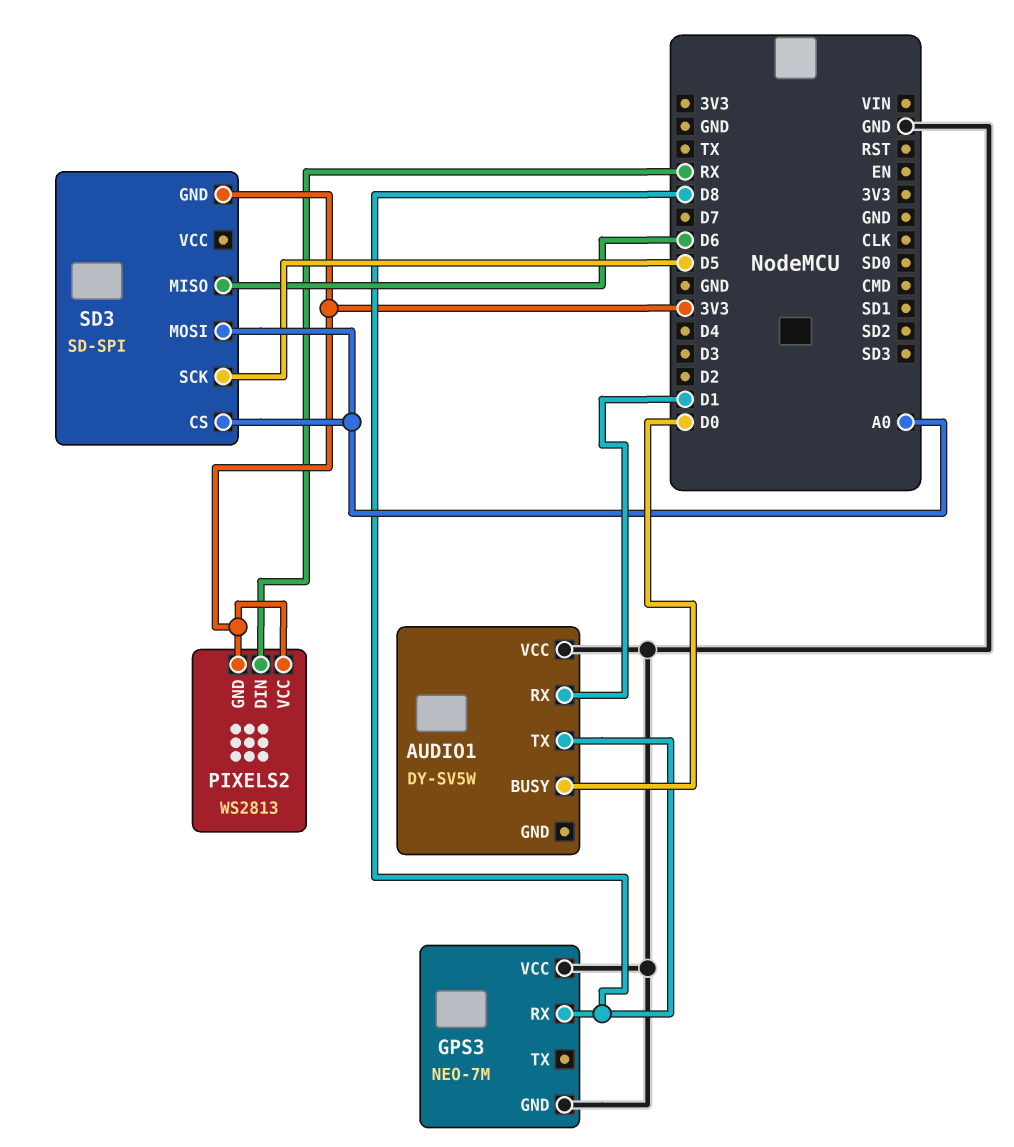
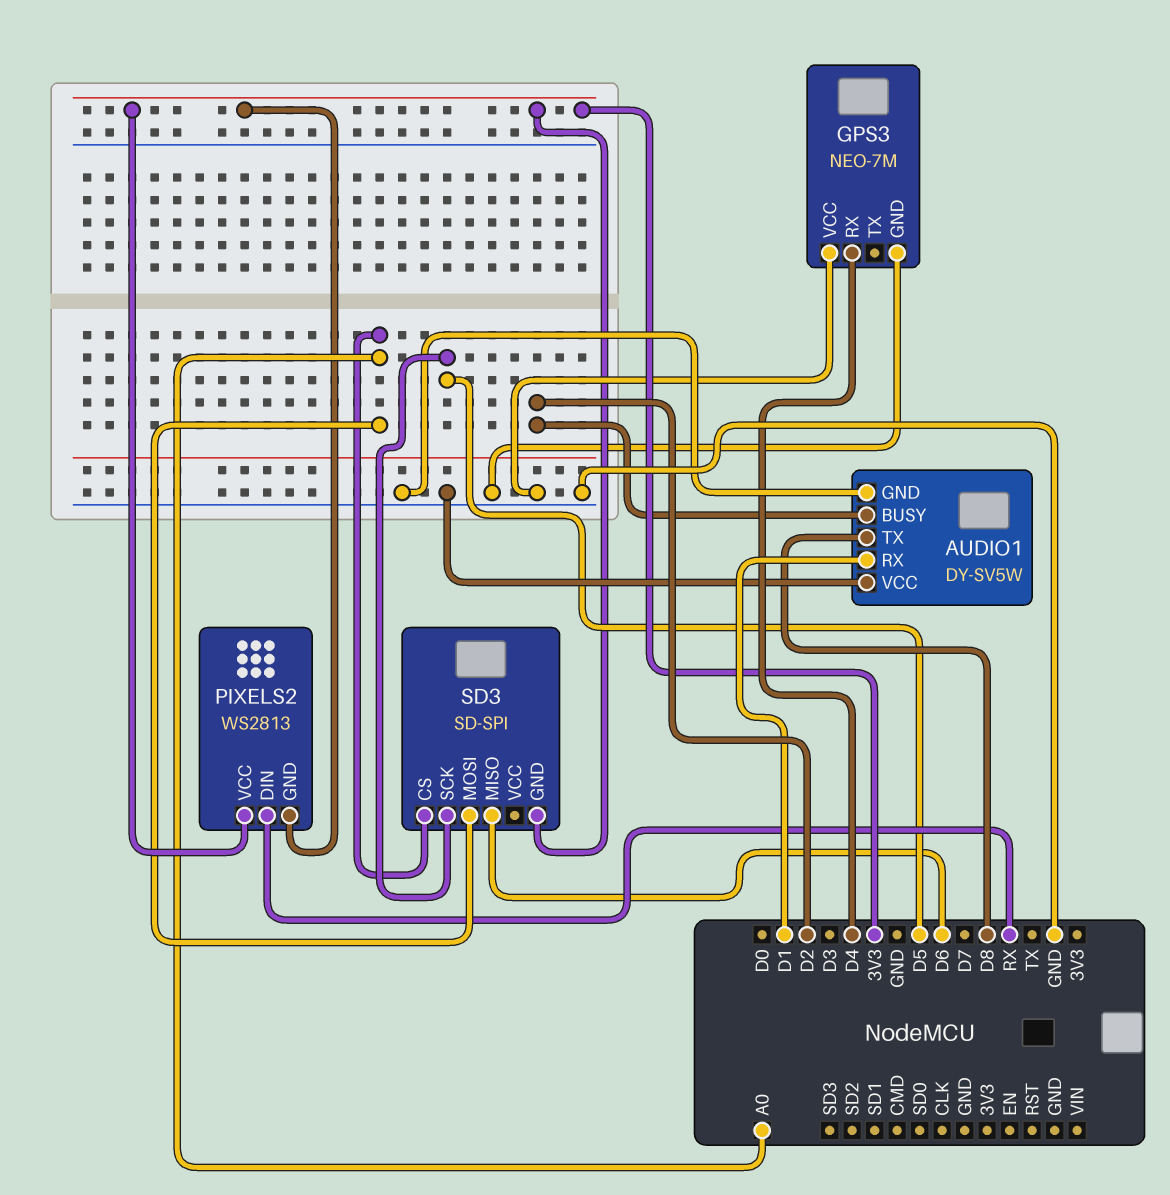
AUDIO1 pin BUSY: D0 -> D2
AUDIO1 pin GND: none -> GND
GPS3 pin RX: D8 -> D4

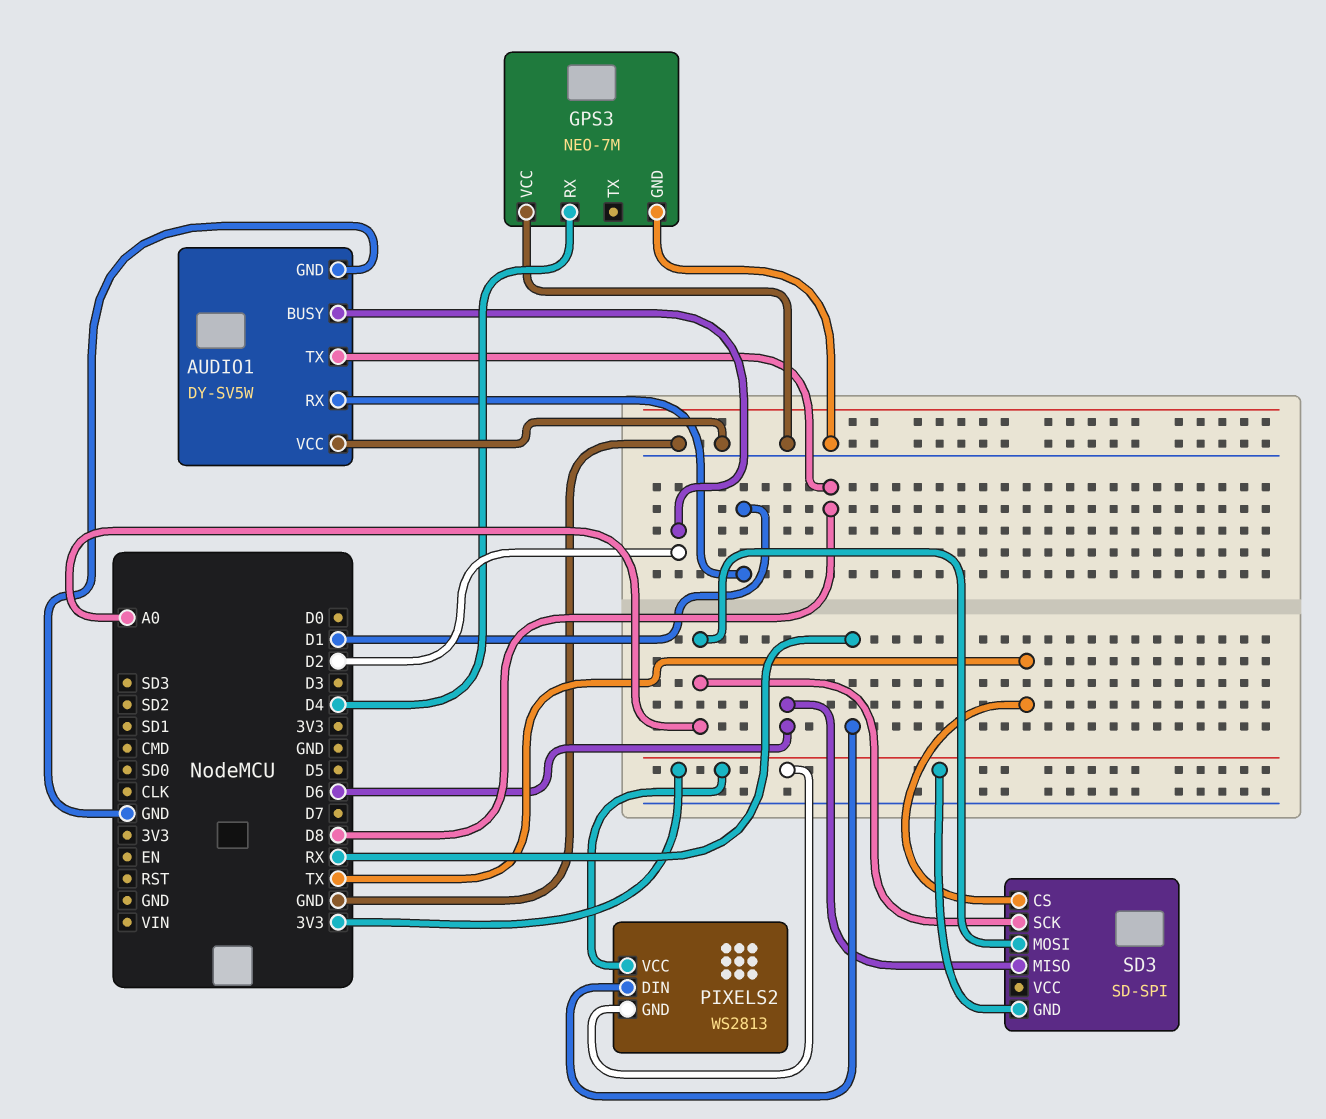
SD3 pin CS: A0 -> TX
SD3 pin SCK: D5 -> A0

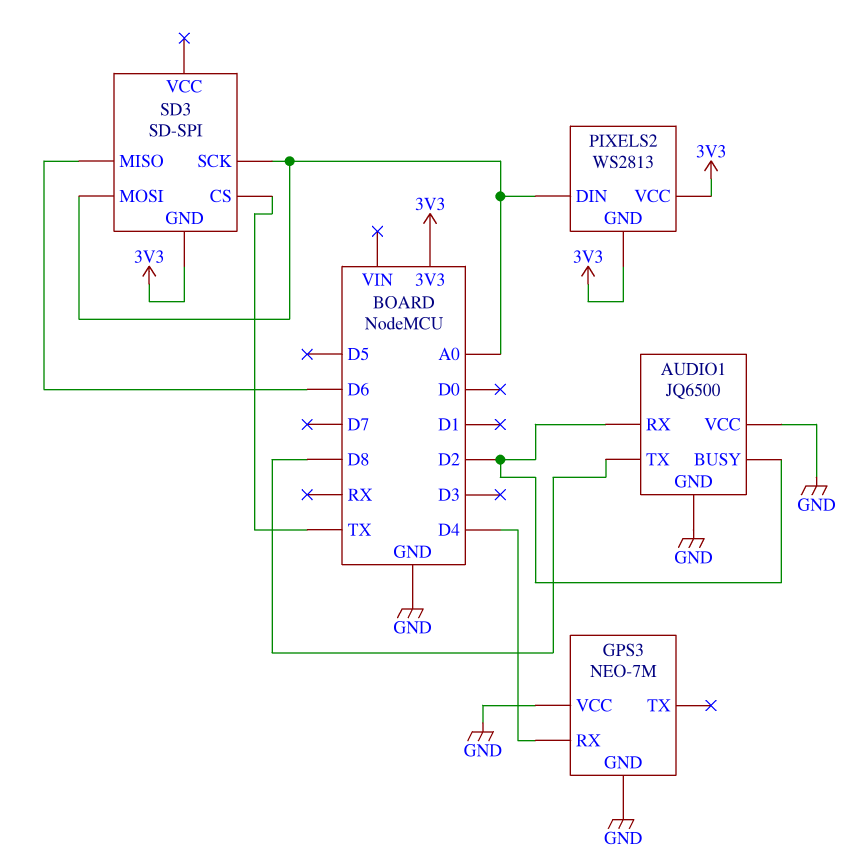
AUDIO1: DY-SV5W -> JQ6500
AUDIO1 pin RX: D1 -> D2
PIXELS2 pin DIN: RX -> A0

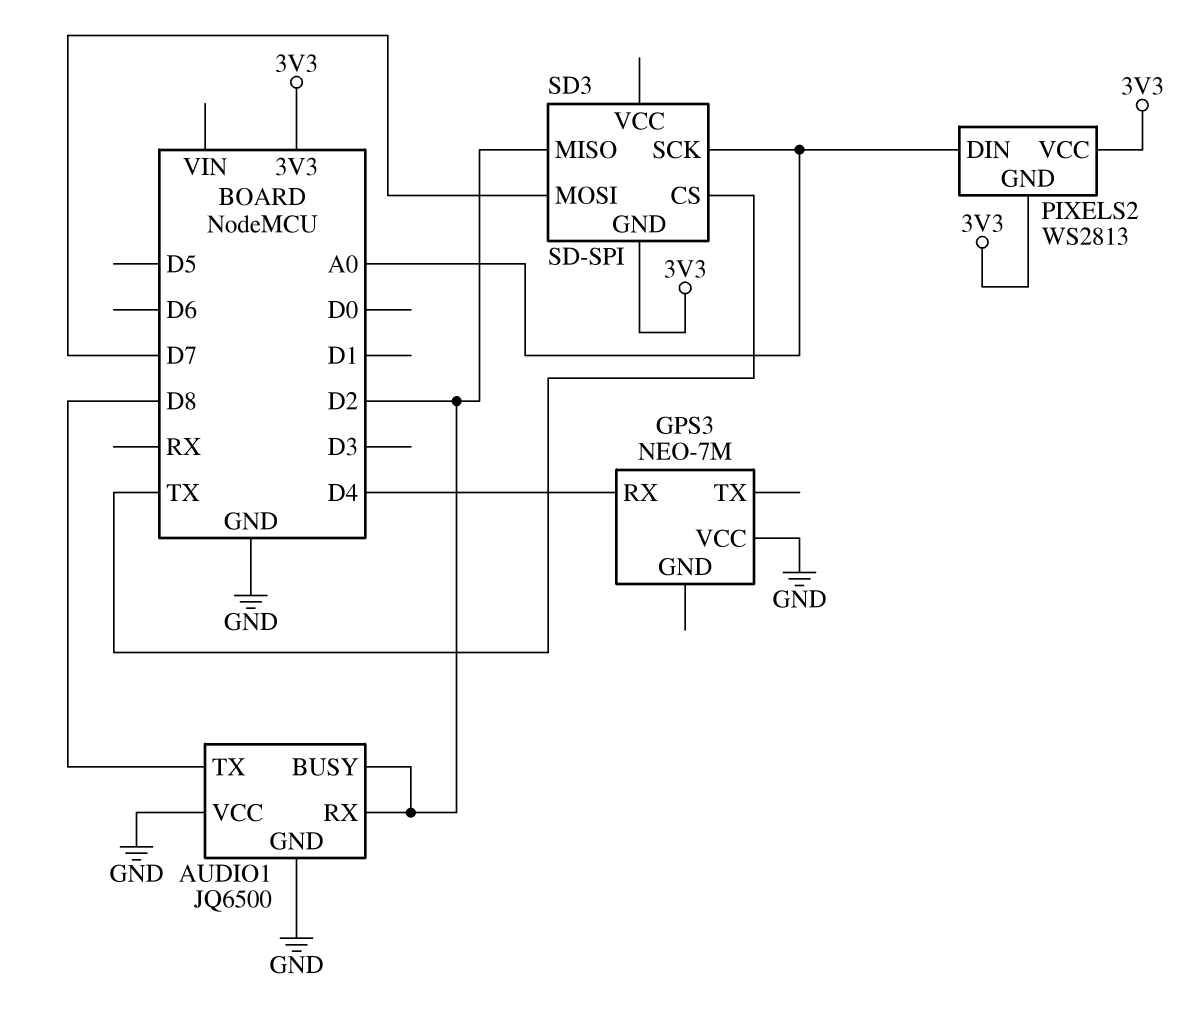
GPS3 pin GND: GND -> none
SD3 pin MISO: D6 -> D2
SD3 pin MOSI: A0 -> D7

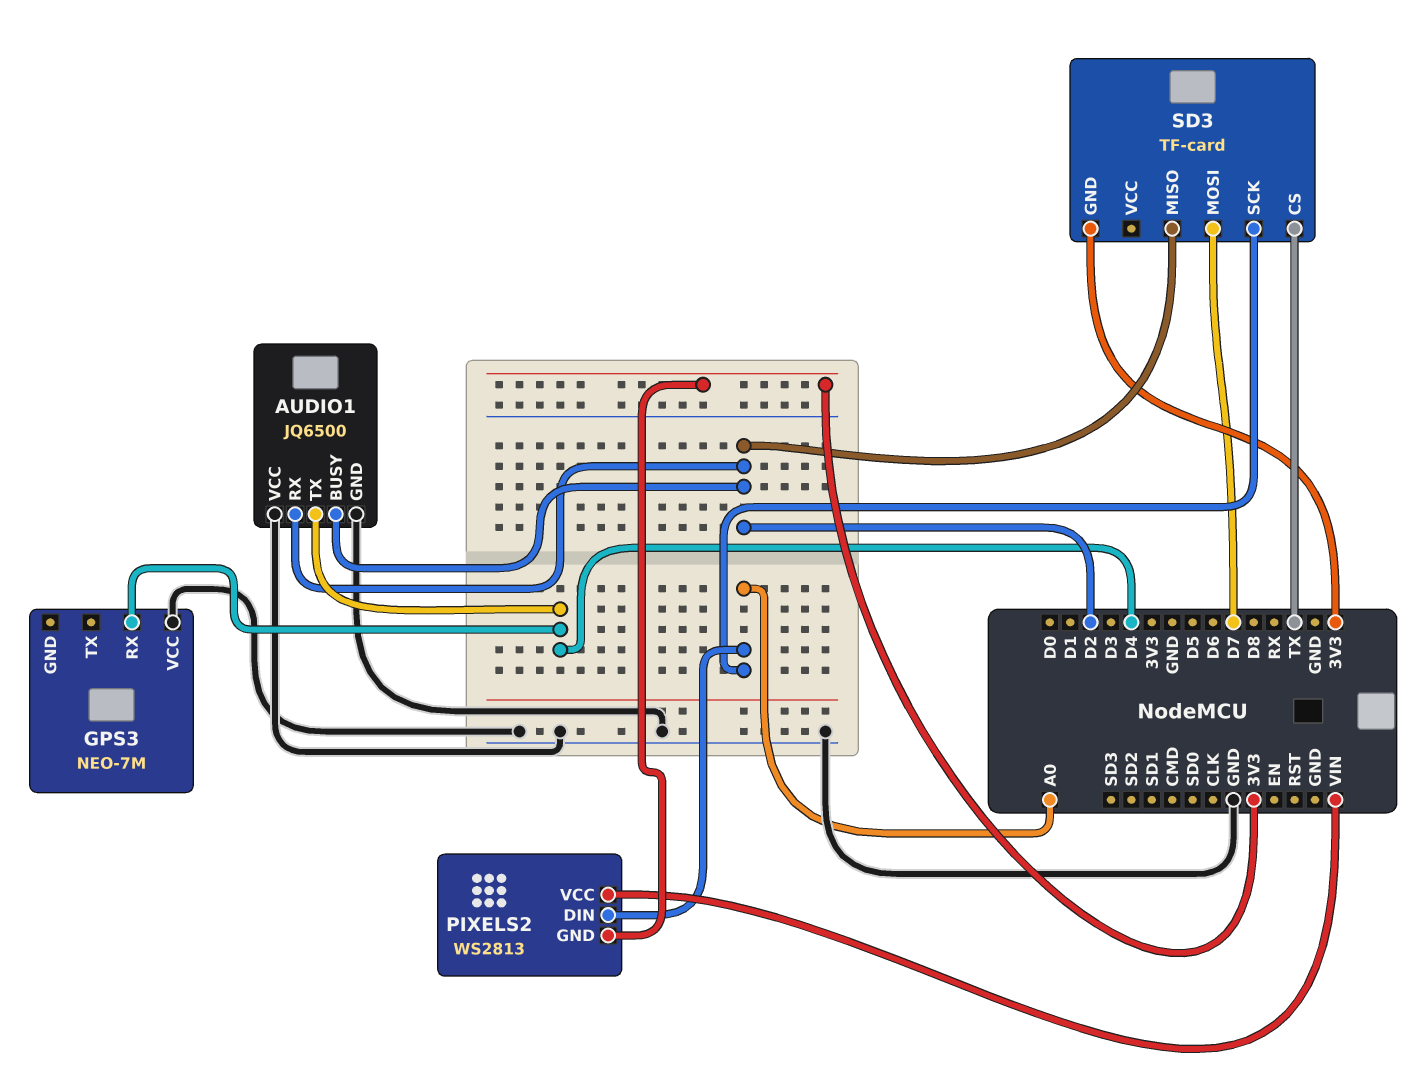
AUDIO1 pin TX: D8 -> D4
PIXELS2 pin VCC: 3V3 -> VIN
SD3: SD-SPI -> TF-card

